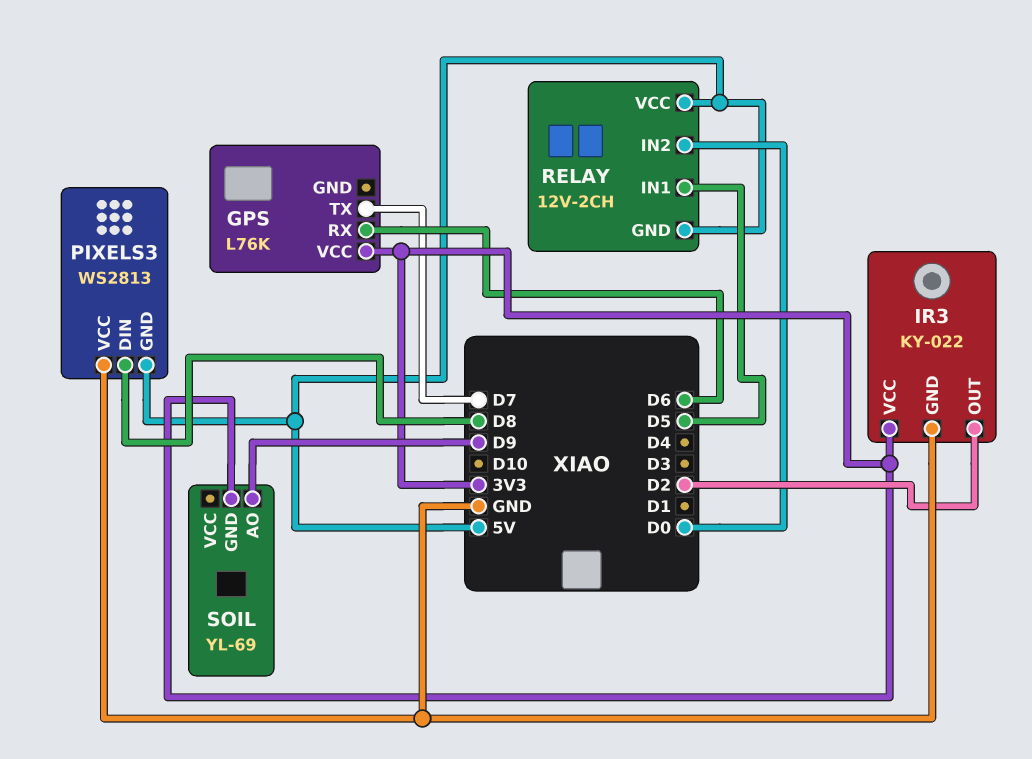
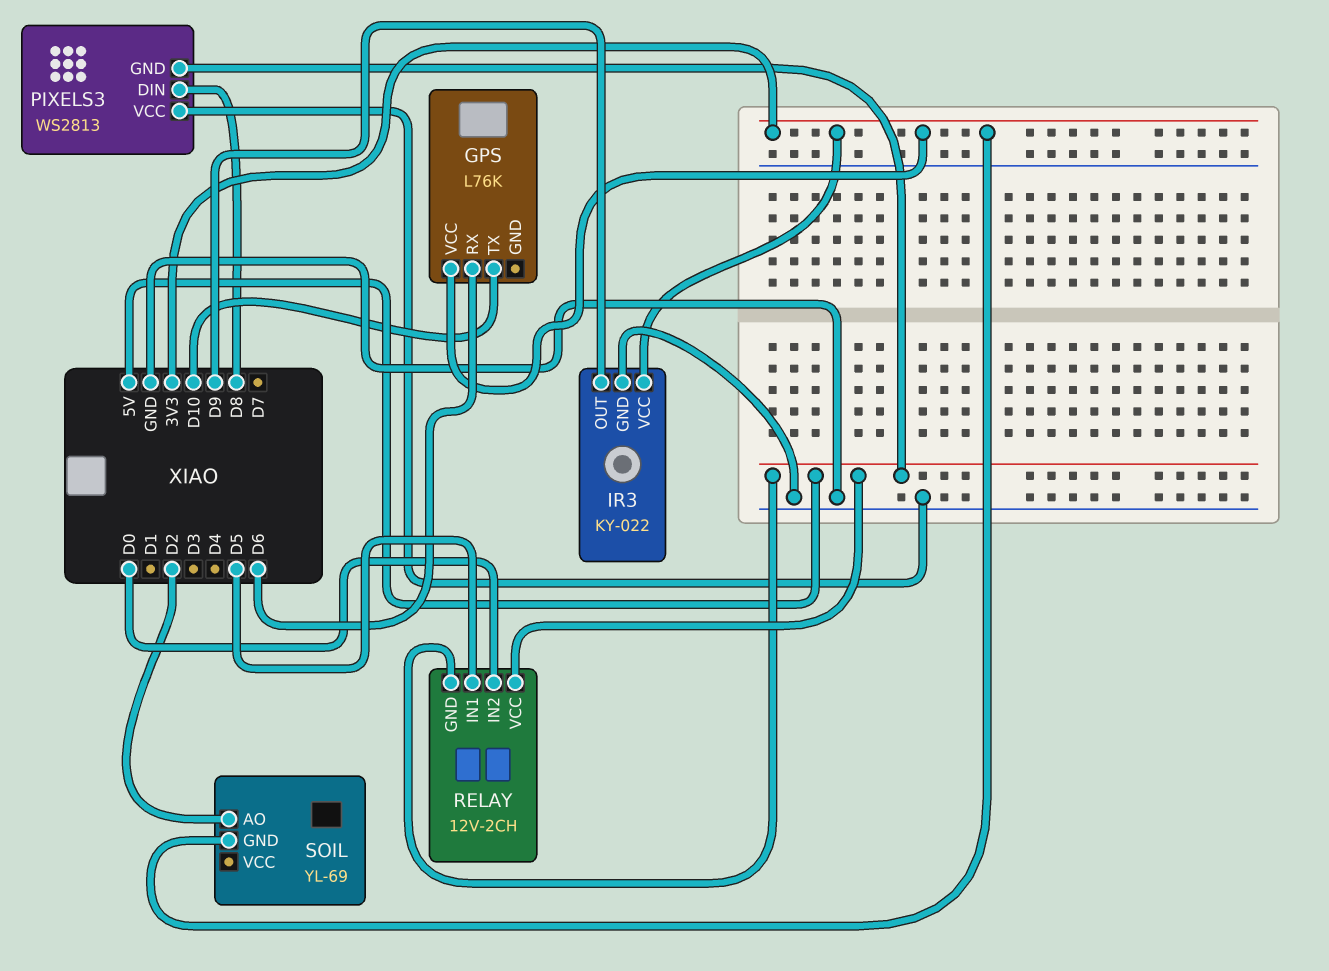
GPS pin TX: D7 -> D10
IR3 pin OUT: D2 -> D9
SOIL pin AO: D9 -> D2

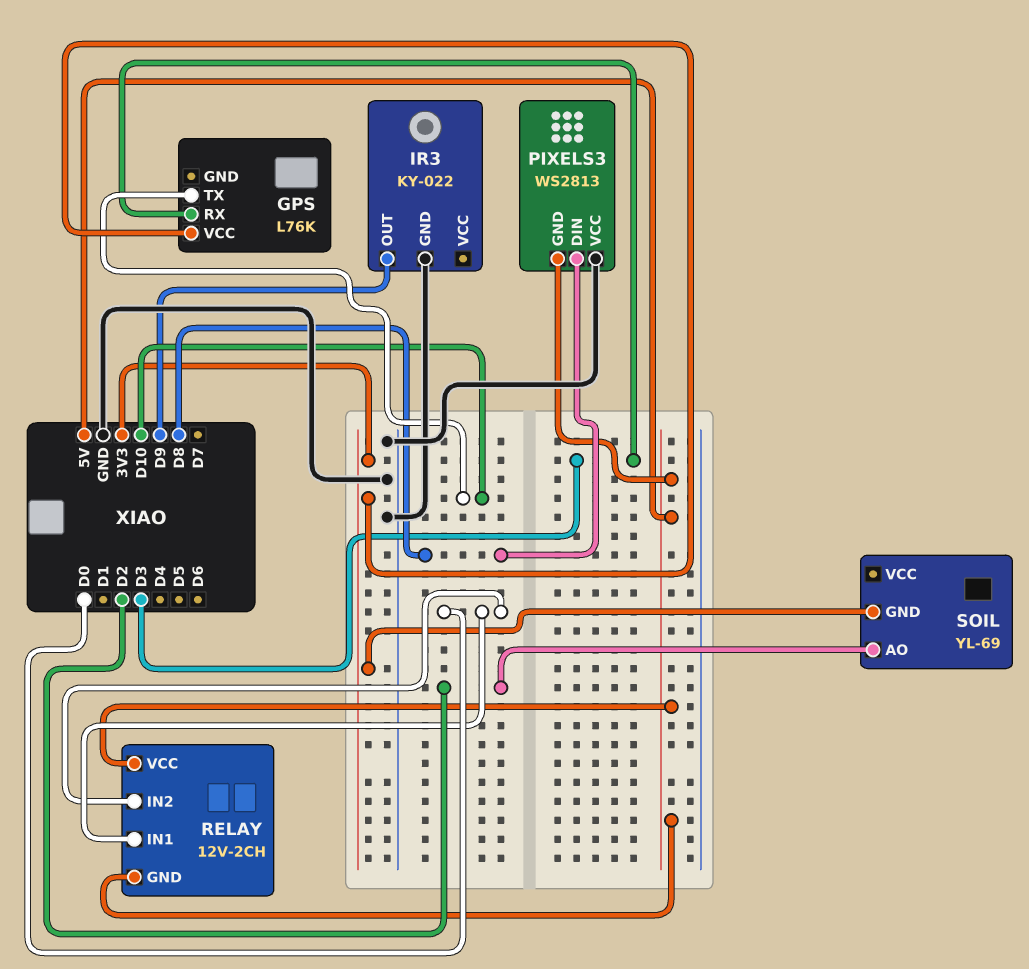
GPS pin RX: D6 -> D3
IR3 pin VCC: 3V3 -> none
RELAY pin IN1: D5 -> D0

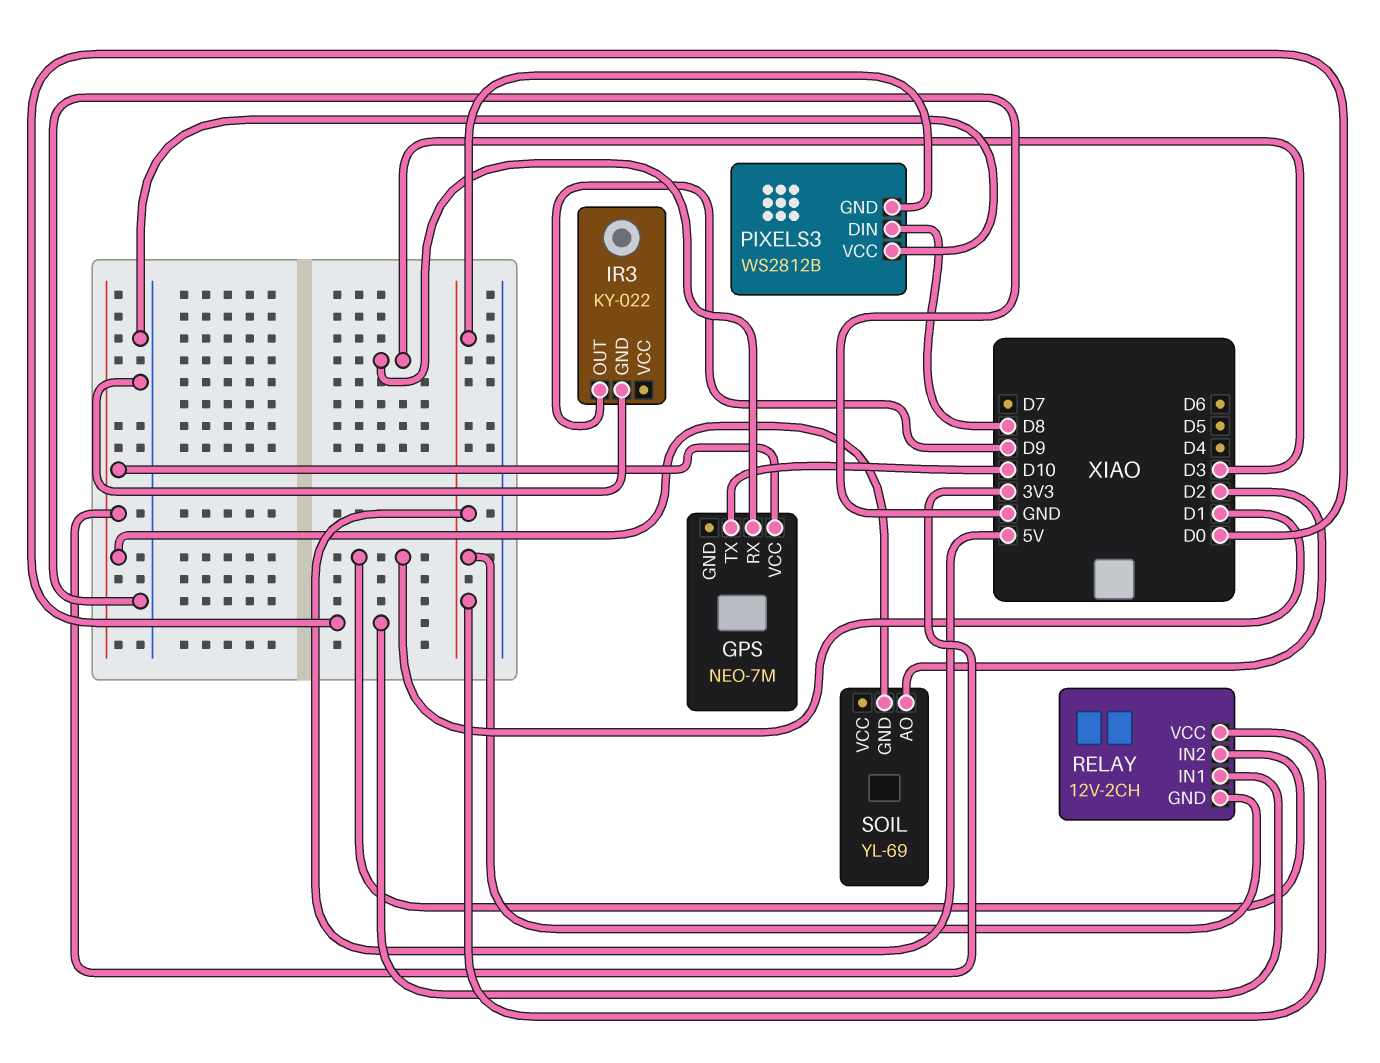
GPS: L76K -> NEO-7M
PIXELS3: WS2813 -> WS2812B
RELAY pin IN2: D0 -> D1

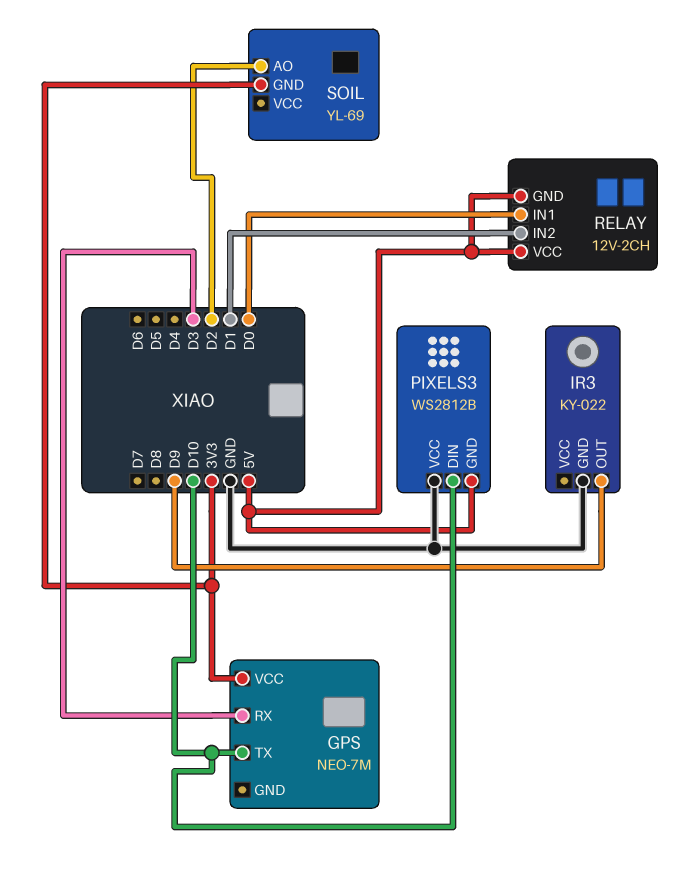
PIXELS3 pin DIN: D8 -> D10

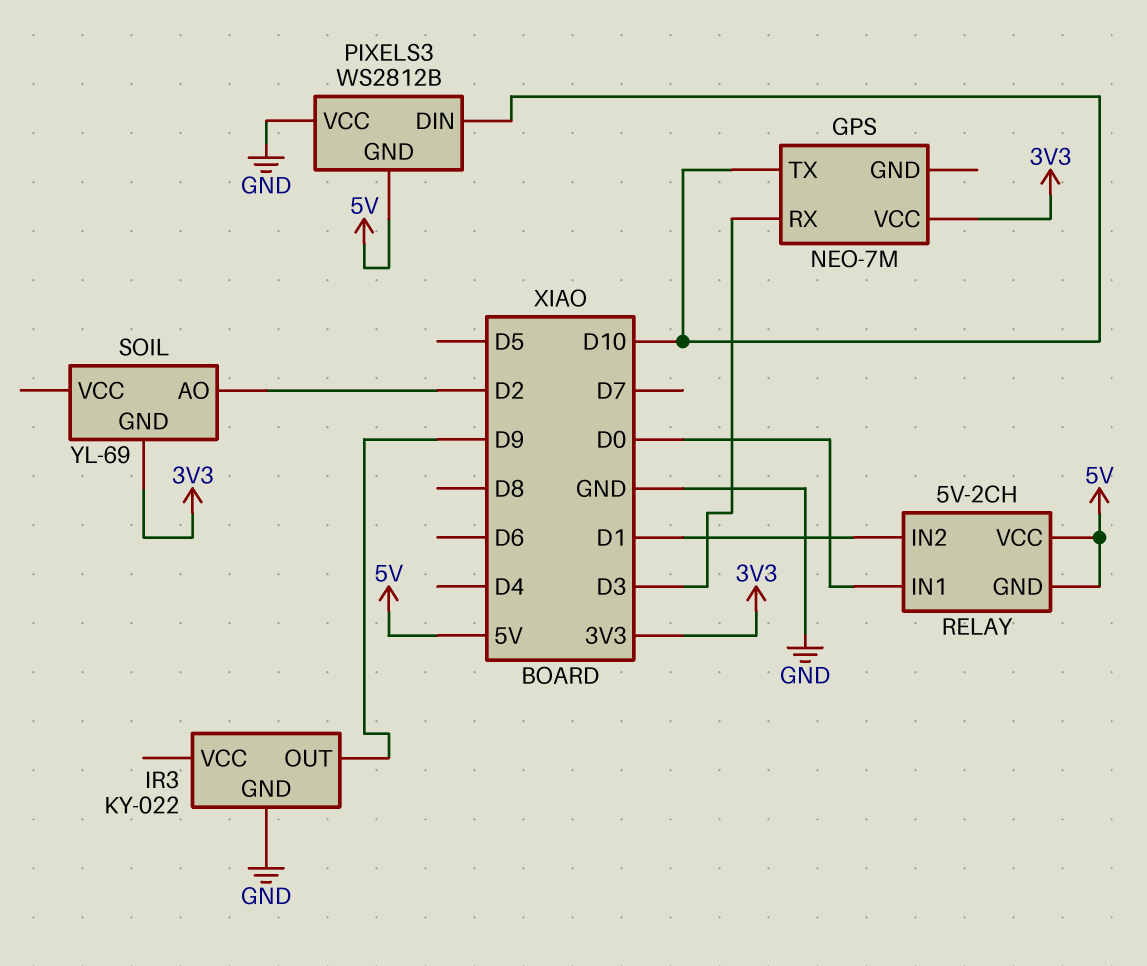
RELAY: 12V-2CH -> 5V-2CH

